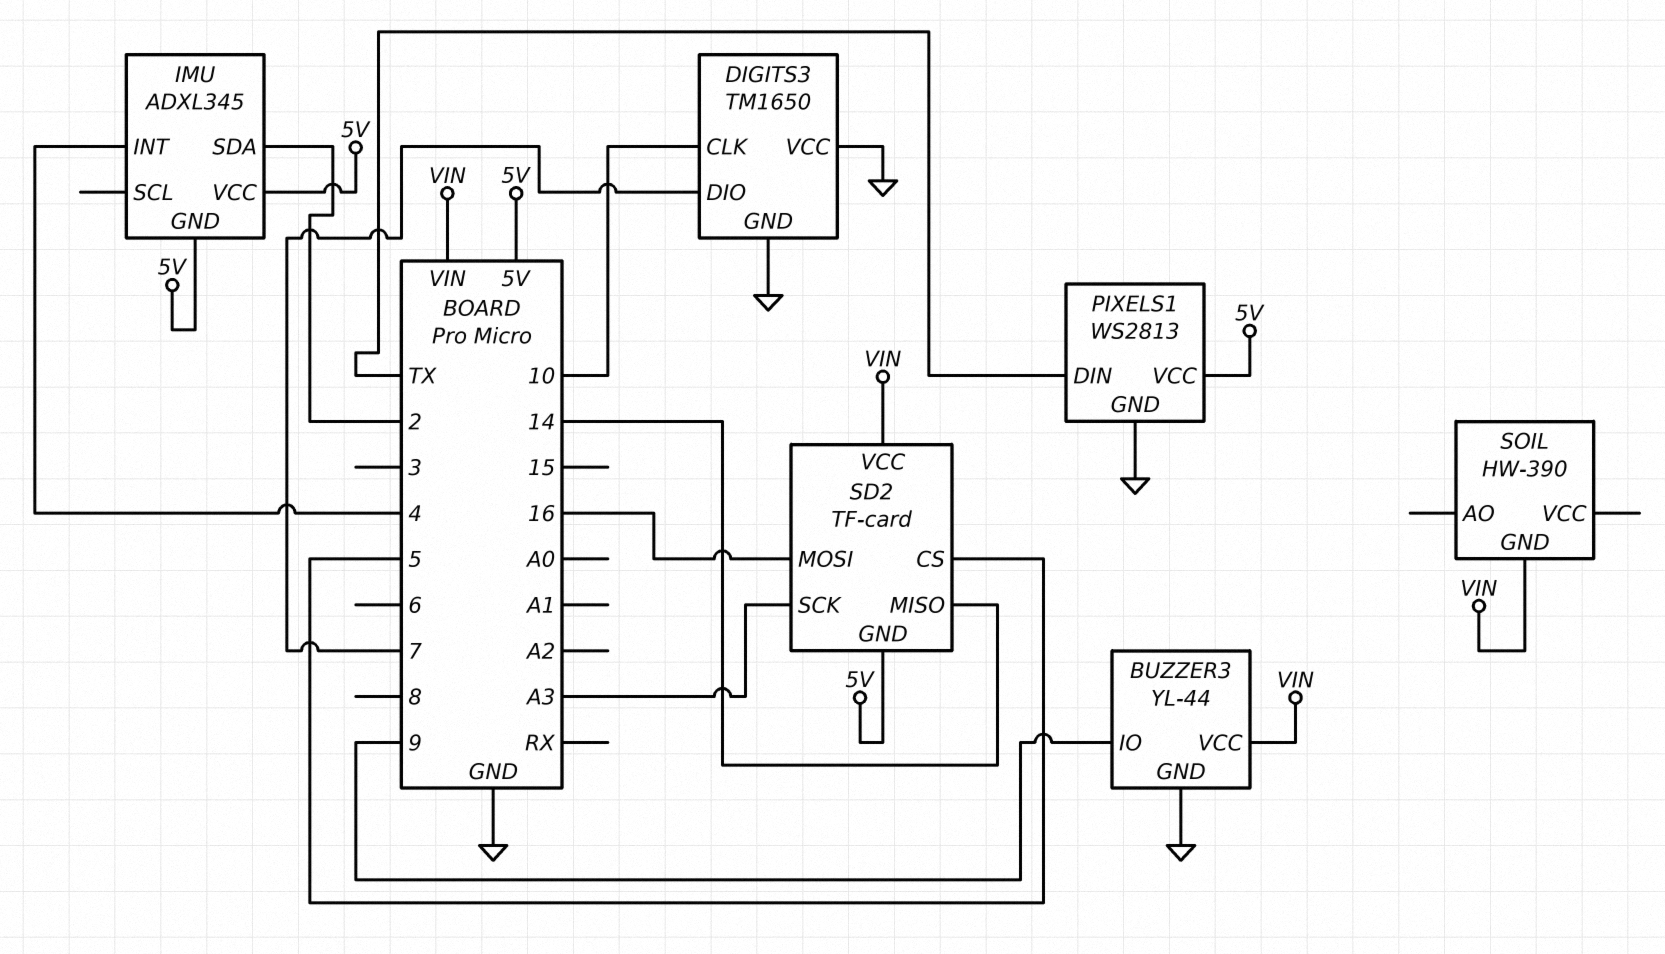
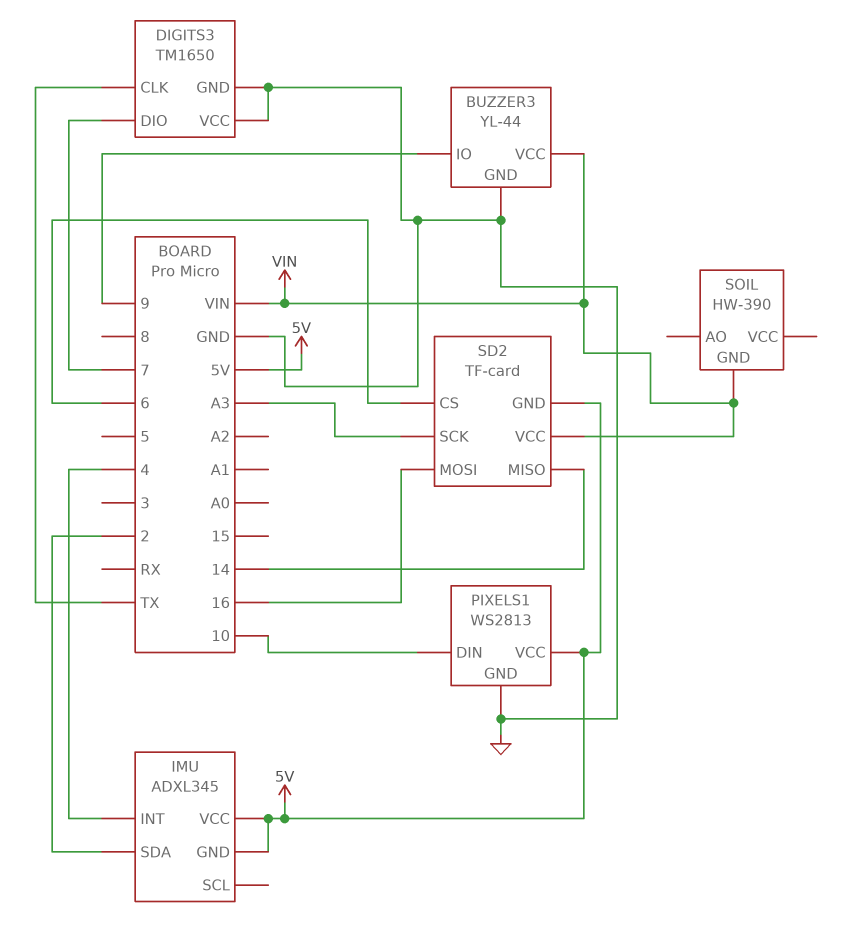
DIGITS3 pin CLK: 10 -> TX
PIXELS1 pin DIN: TX -> 10
SD2 pin CS: 5 -> 6

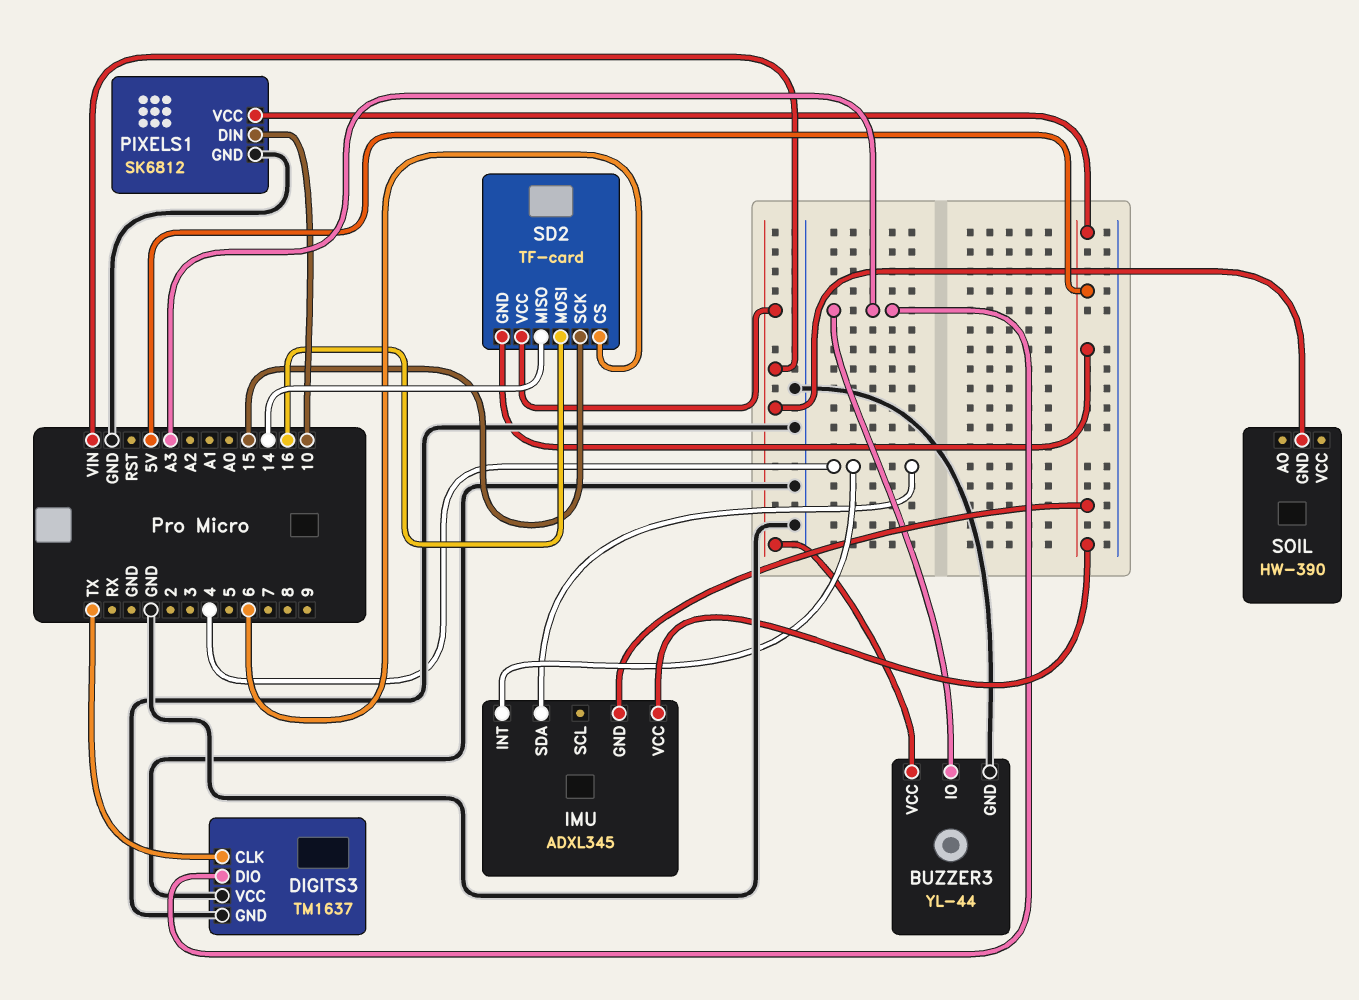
BUZZER3 pin IO: 9 -> A3
DIGITS3: TM1650 -> TM1637
DIGITS3 pin DIO: 7 -> A3
IMU pin SDA: 2 -> 4
PIXELS1: WS2813 -> SK6812
SD2 pin SCK: A3 -> 15

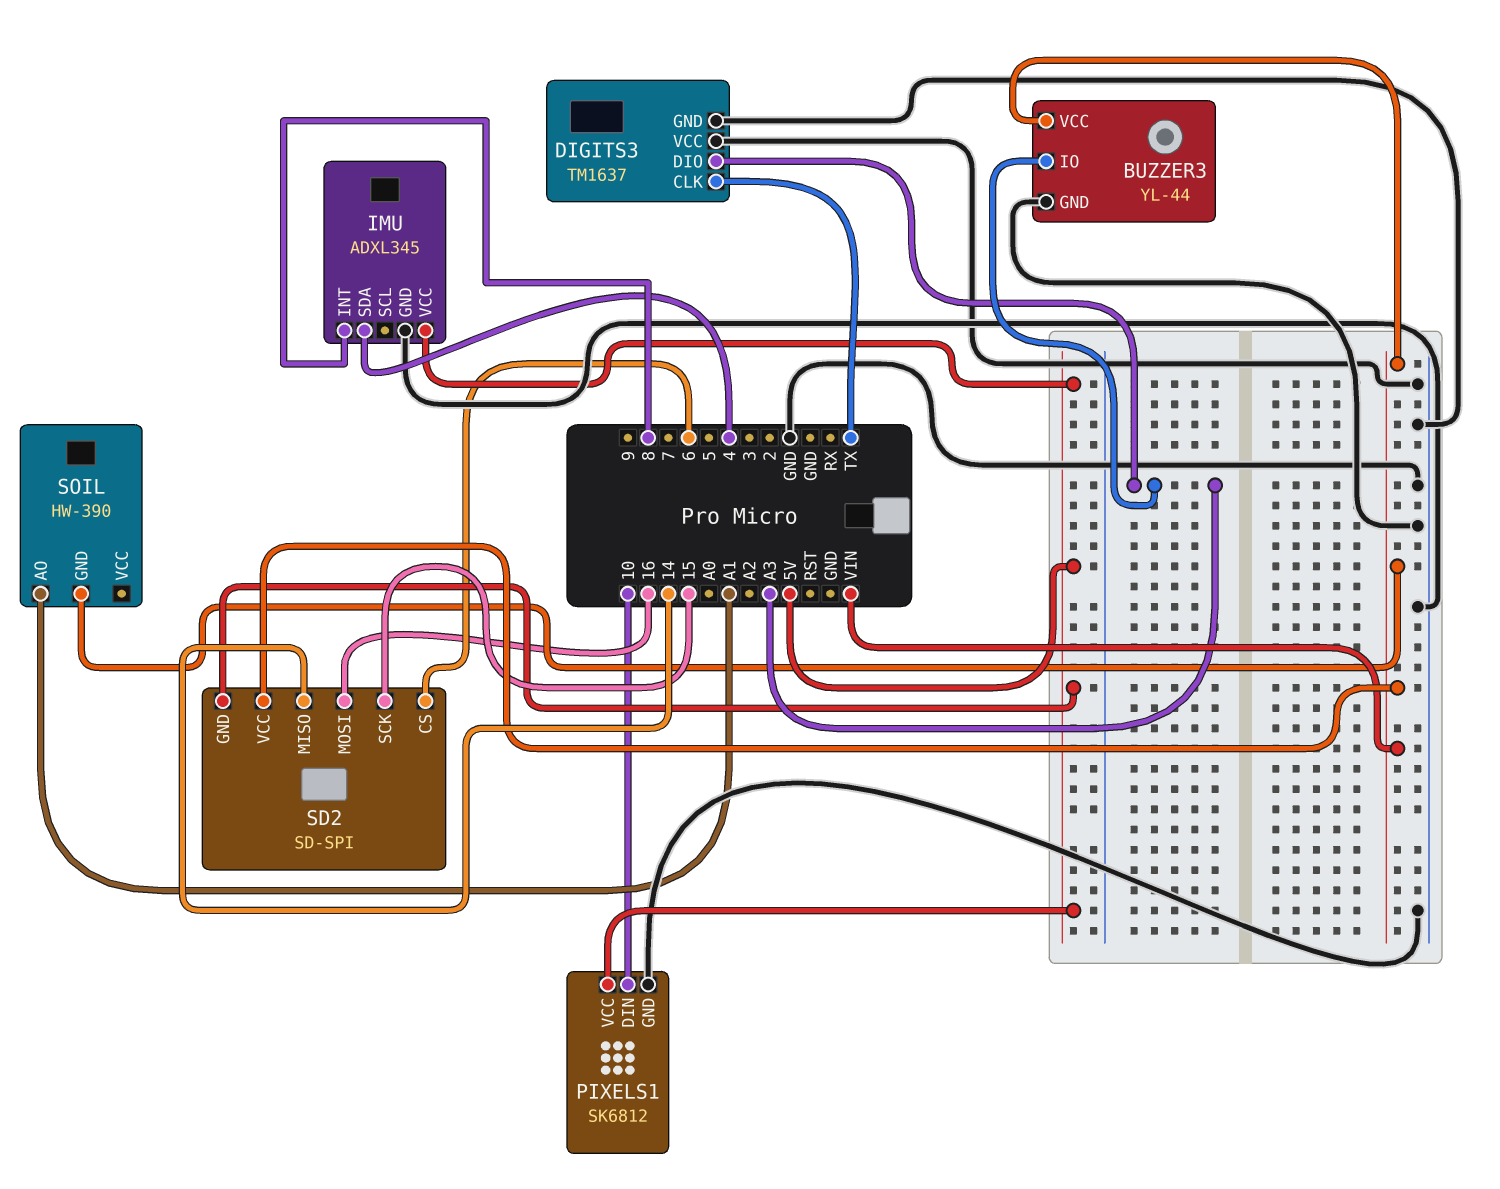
IMU pin GND: 5V -> GND
IMU pin INT: 4 -> 8
SD2: TF-card -> SD-SPI
SOIL pin AO: none -> A1

